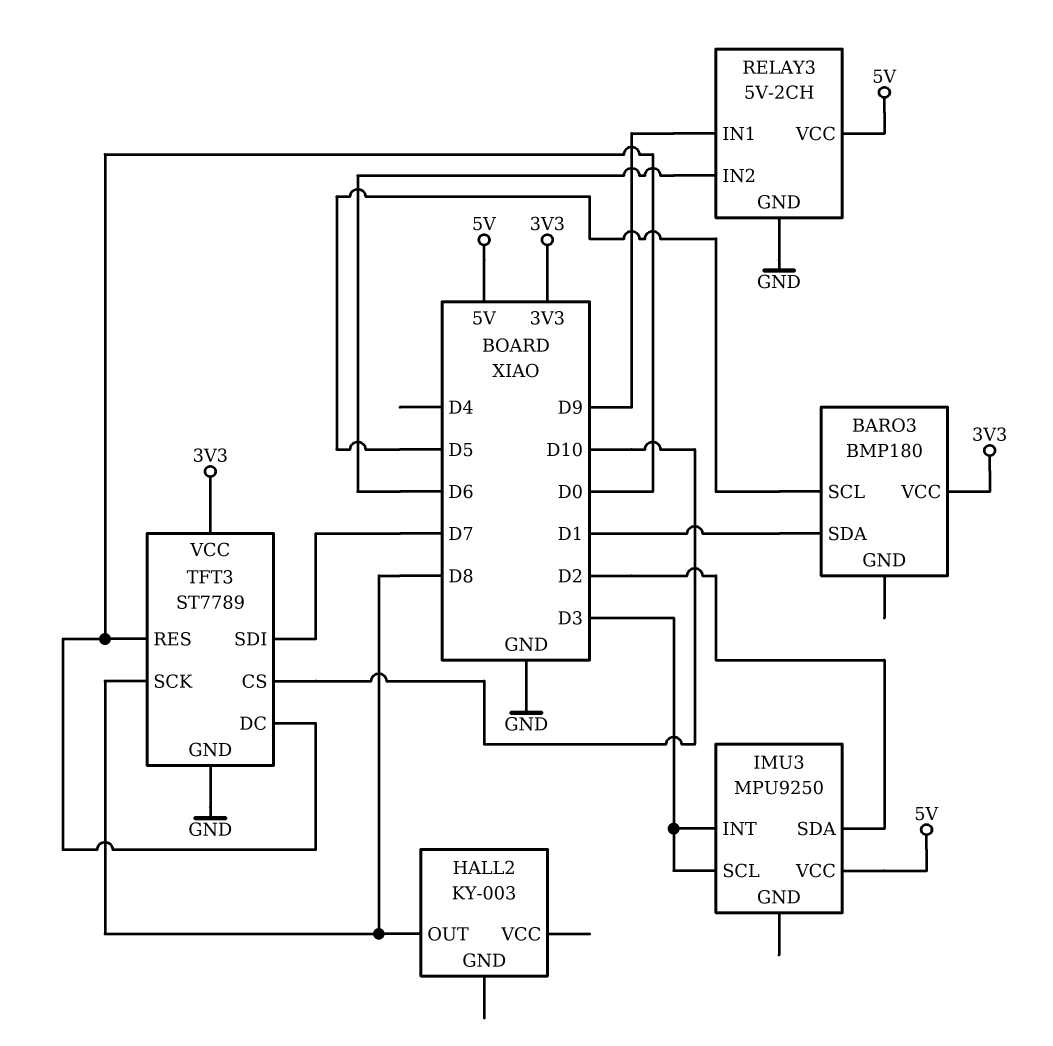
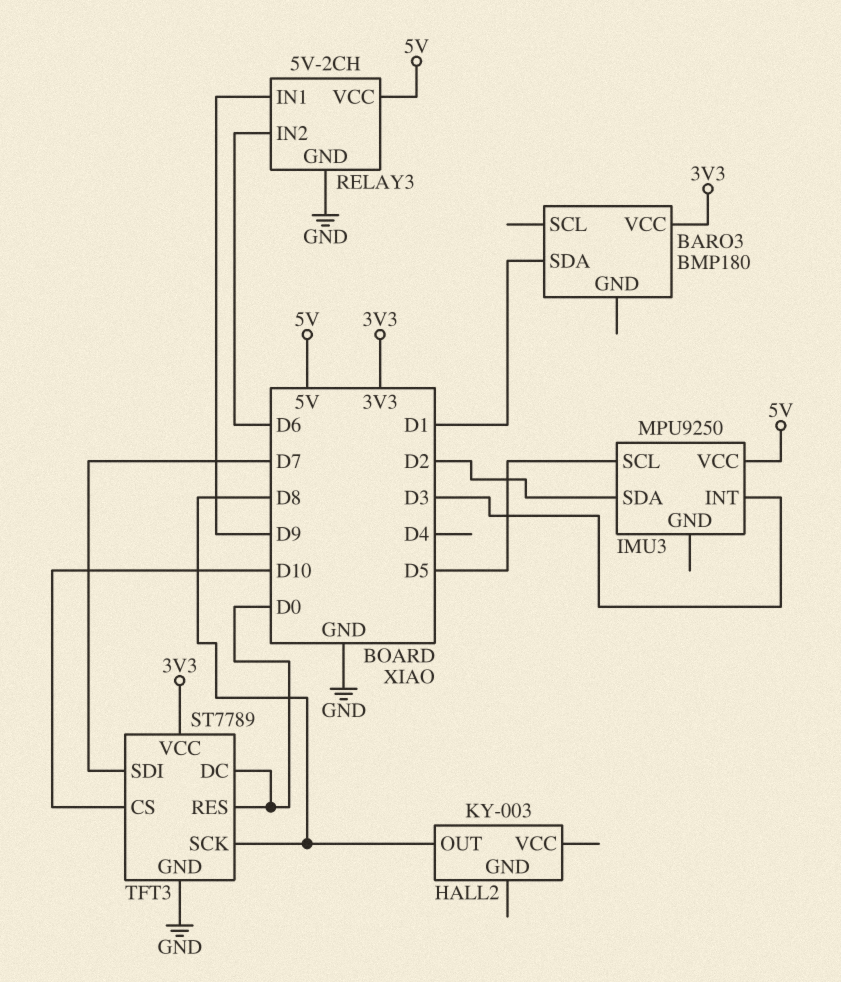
BARO3 pin SCL: D5 -> none
IMU3 pin SCL: D3 -> D5

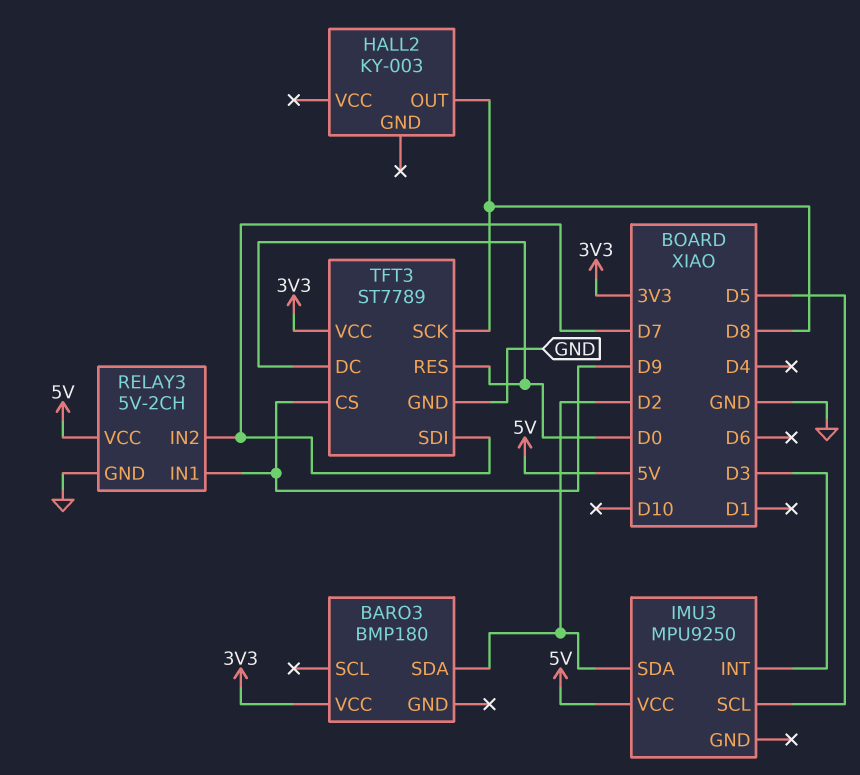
BARO3 pin SDA: D1 -> D2
RELAY3 pin IN2: D6 -> D7
TFT3 pin CS: D10 -> D9

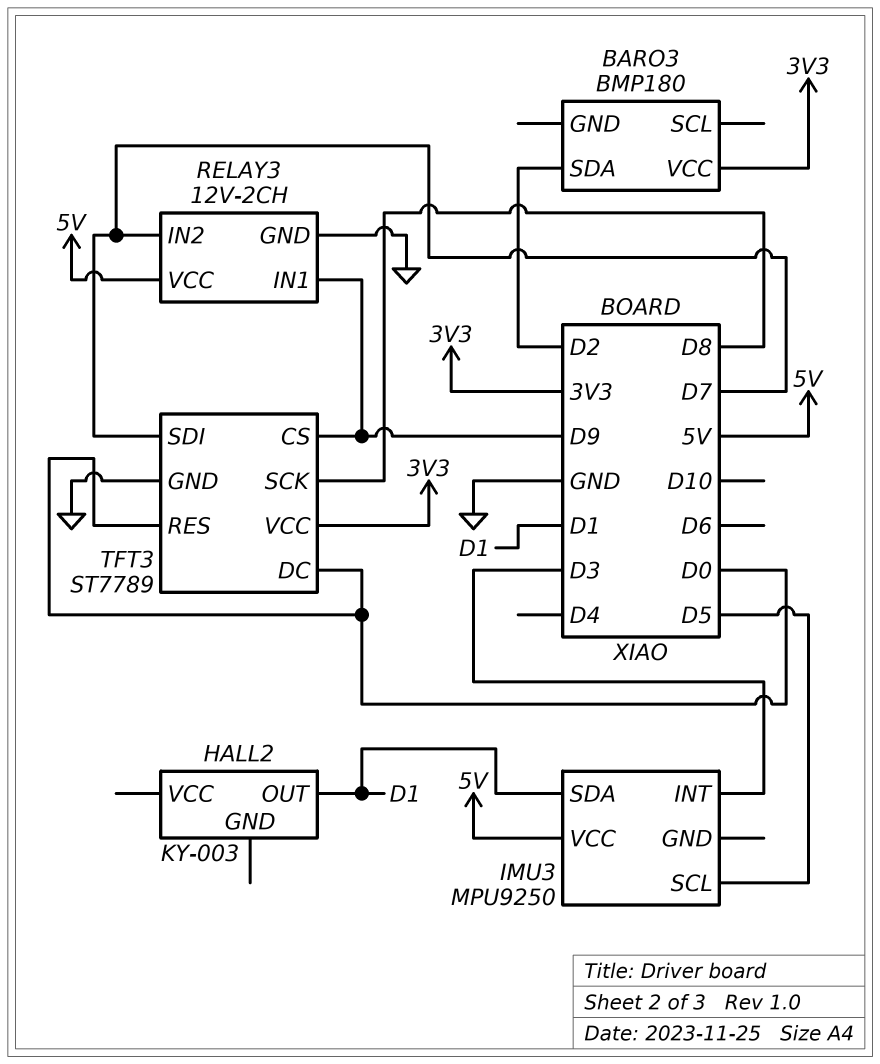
HALL2 pin OUT: D8 -> D1
IMU3 pin SDA: D2 -> D1
RELAY3: 5V-2CH -> 12V-2CH

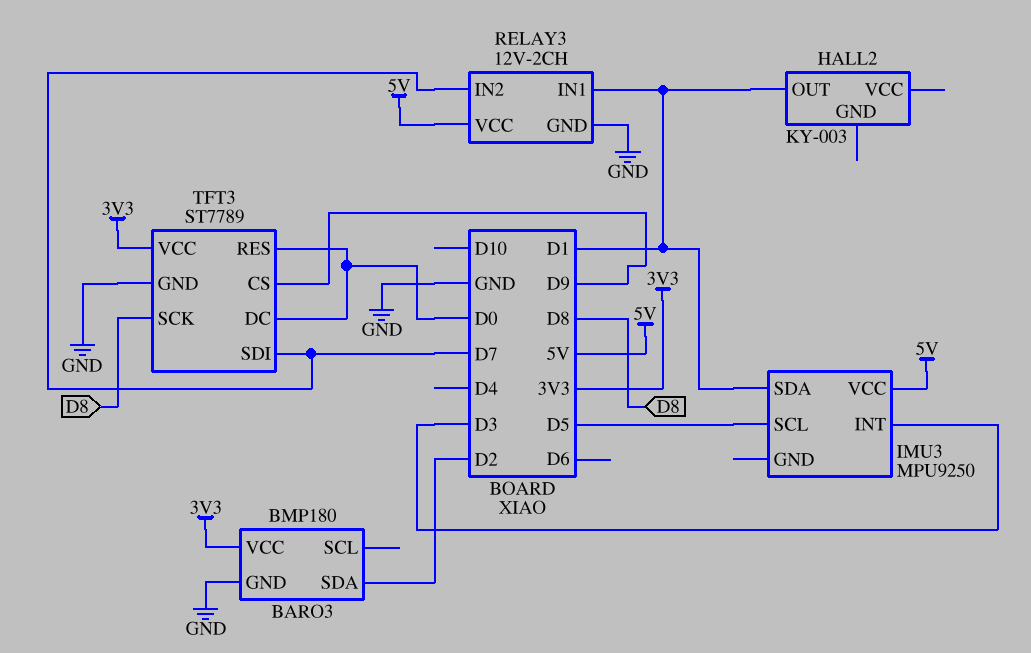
BARO3 pin GND: none -> GND
RELAY3 pin IN1: D9 -> D1

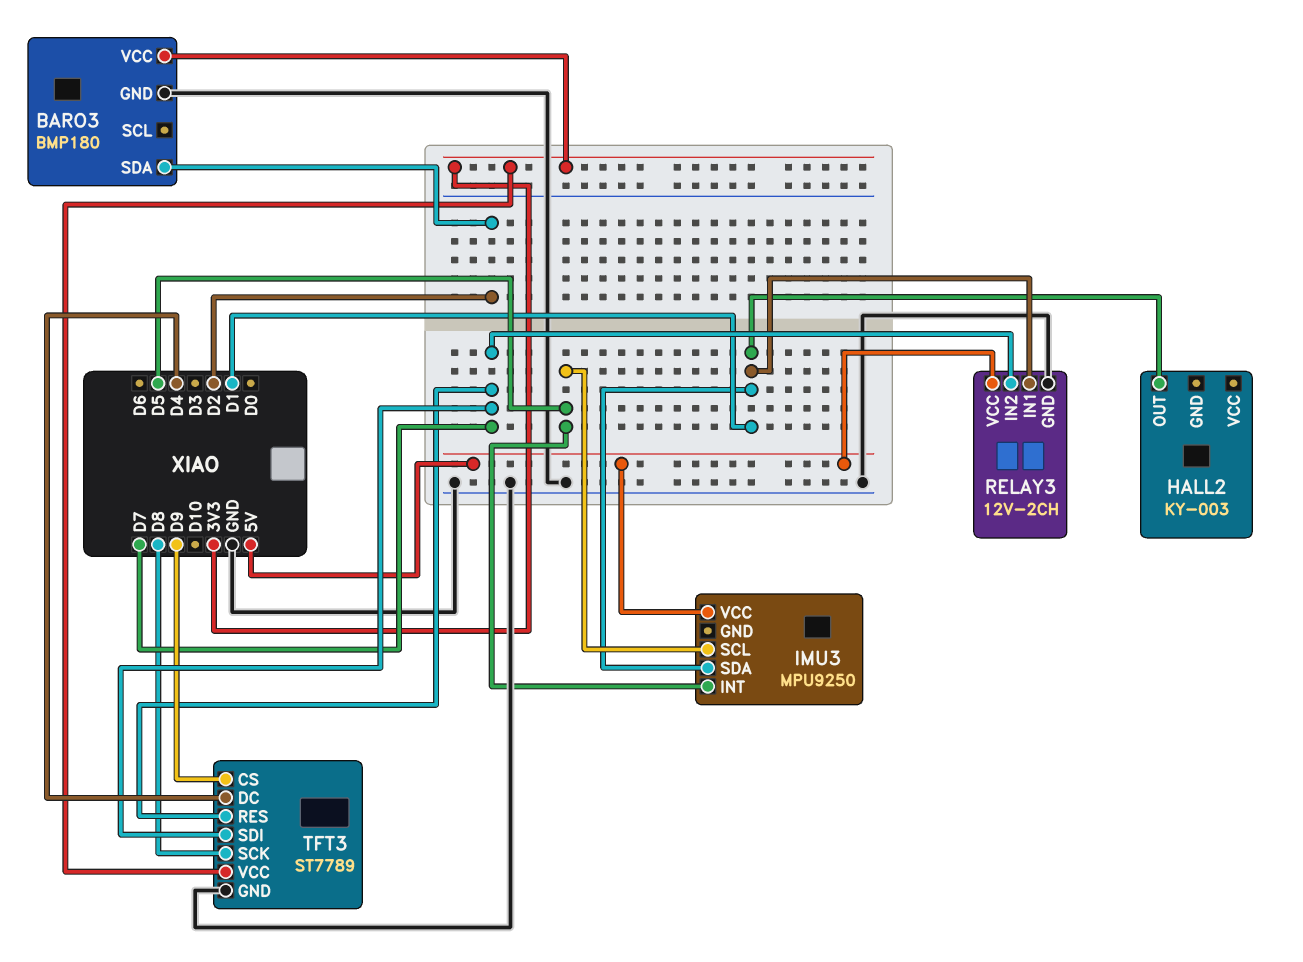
IMU3 pin INT: D3 -> D5
TFT3 pin DC: D0 -> D4
TFT3 pin RES: D0 -> D7

